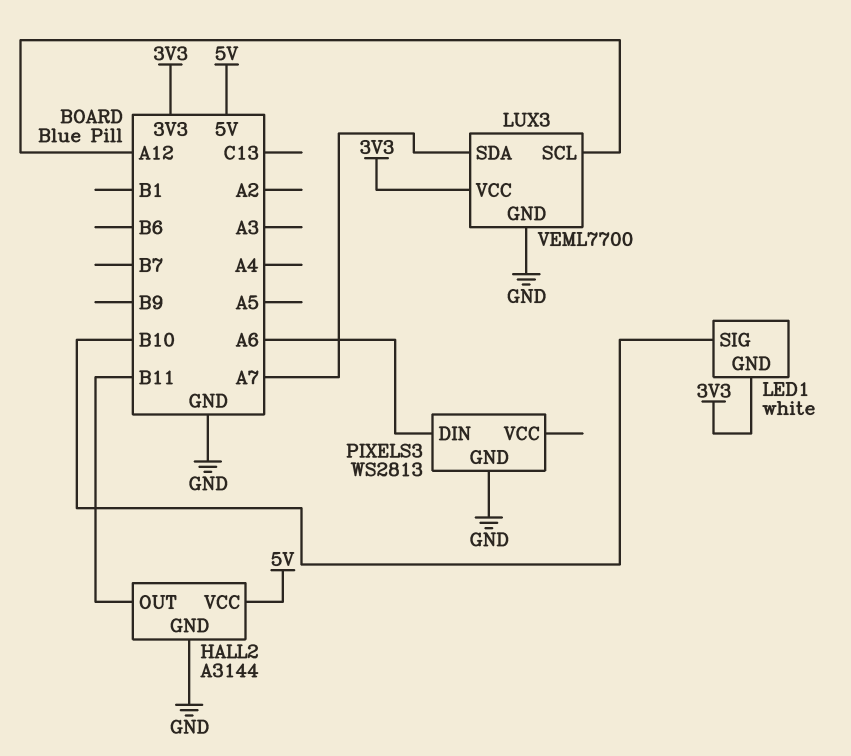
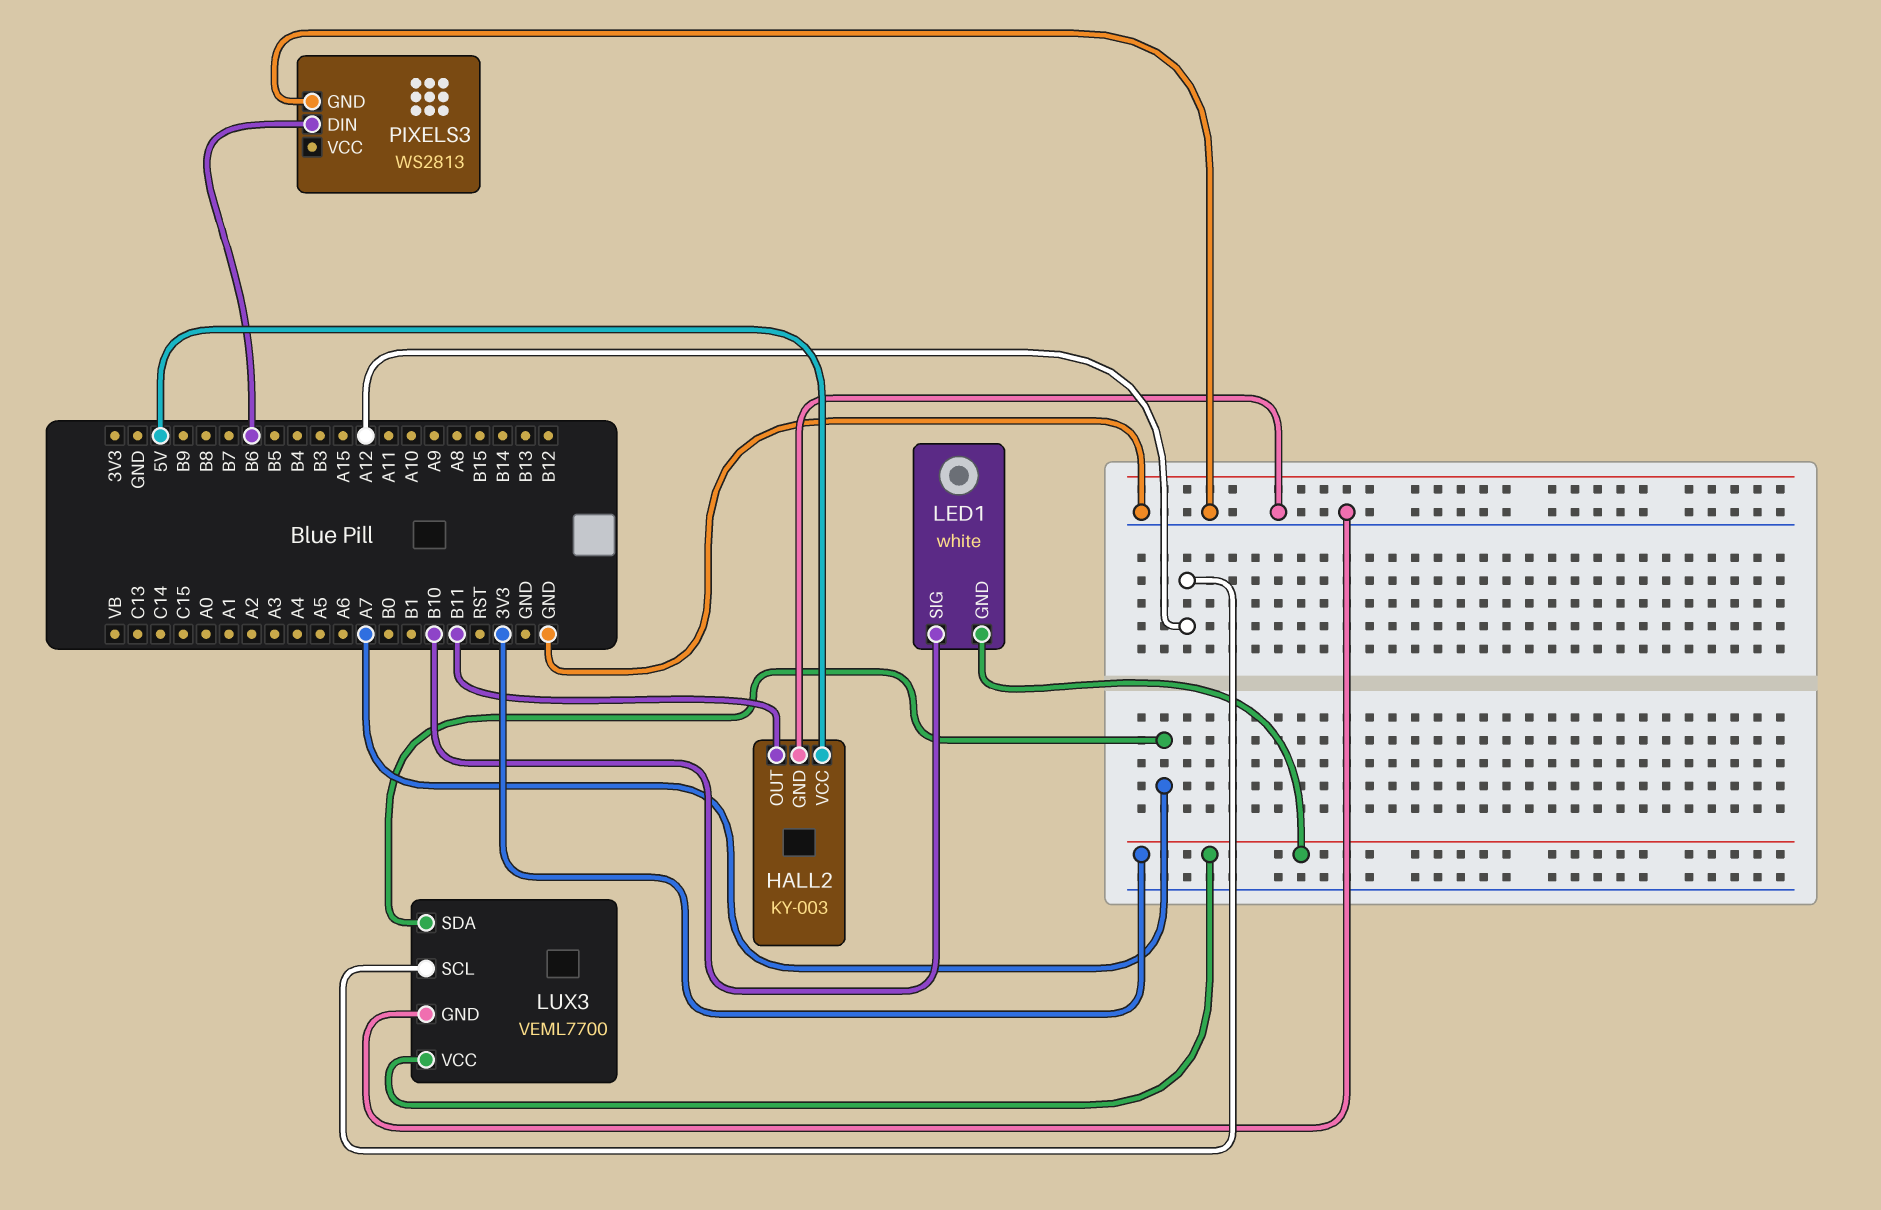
HALL2: A3144 -> KY-003
PIXELS3 pin DIN: A6 -> B6

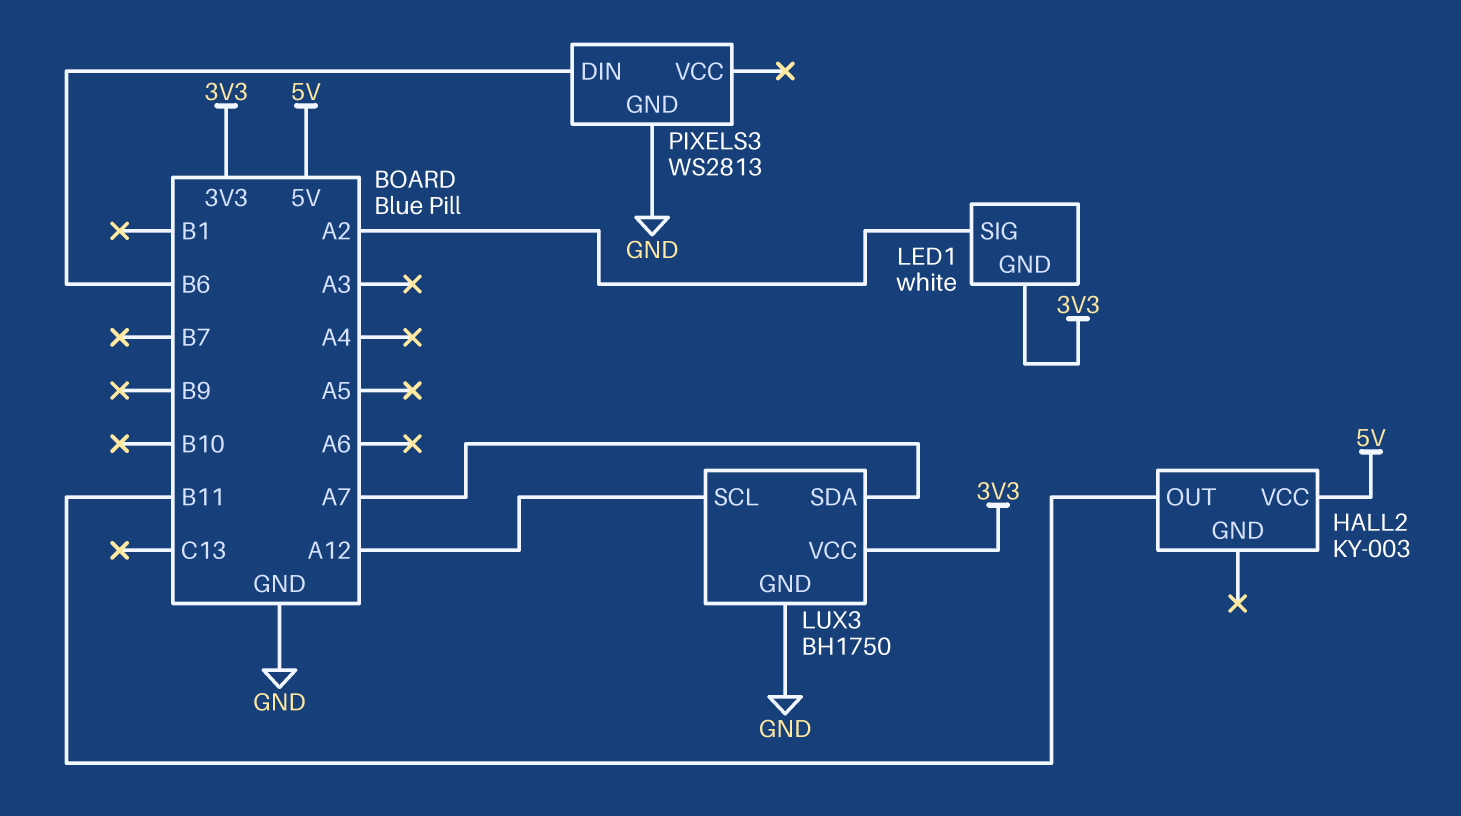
HALL2 pin GND: GND -> none
LED1 pin SIG: B10 -> A2
LUX3: VEML7700 -> BH1750

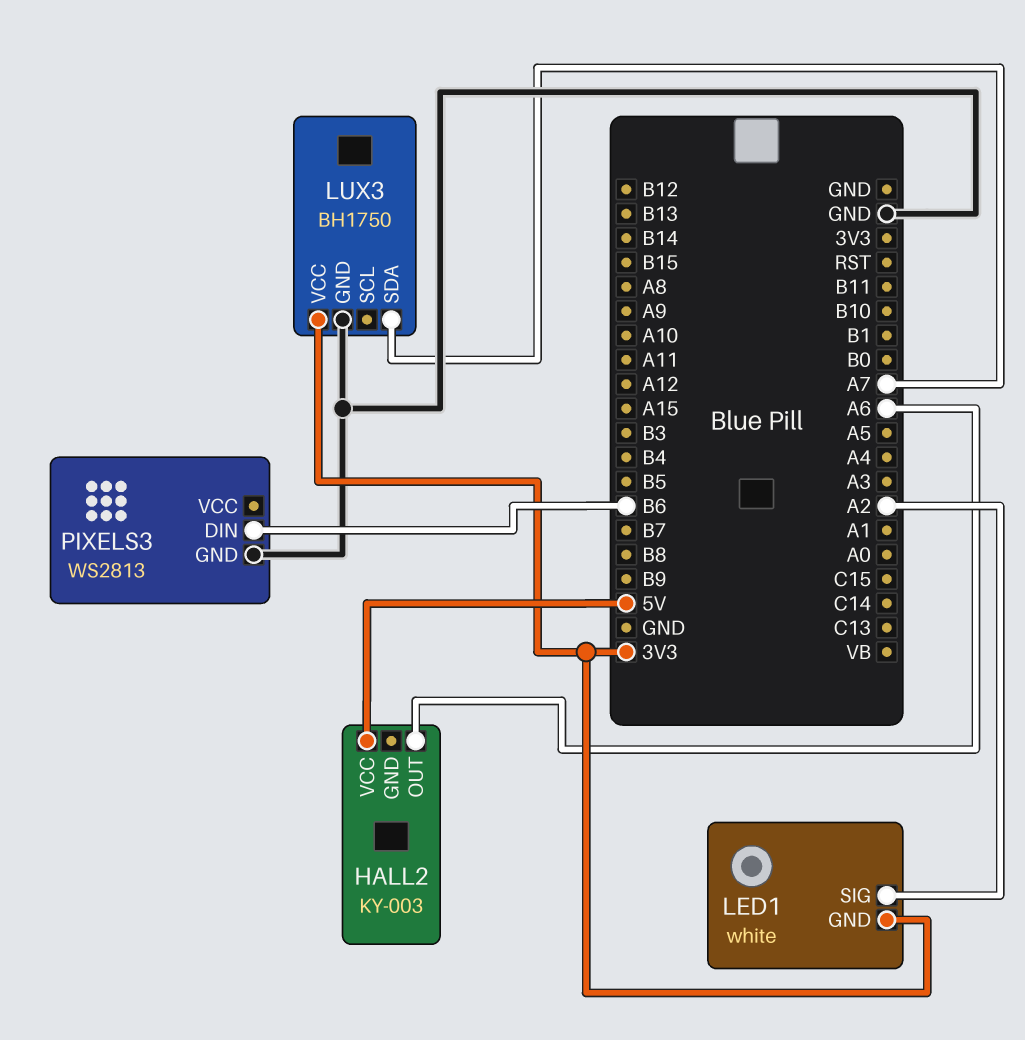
HALL2 pin OUT: B11 -> A6
LUX3 pin SCL: A12 -> none

